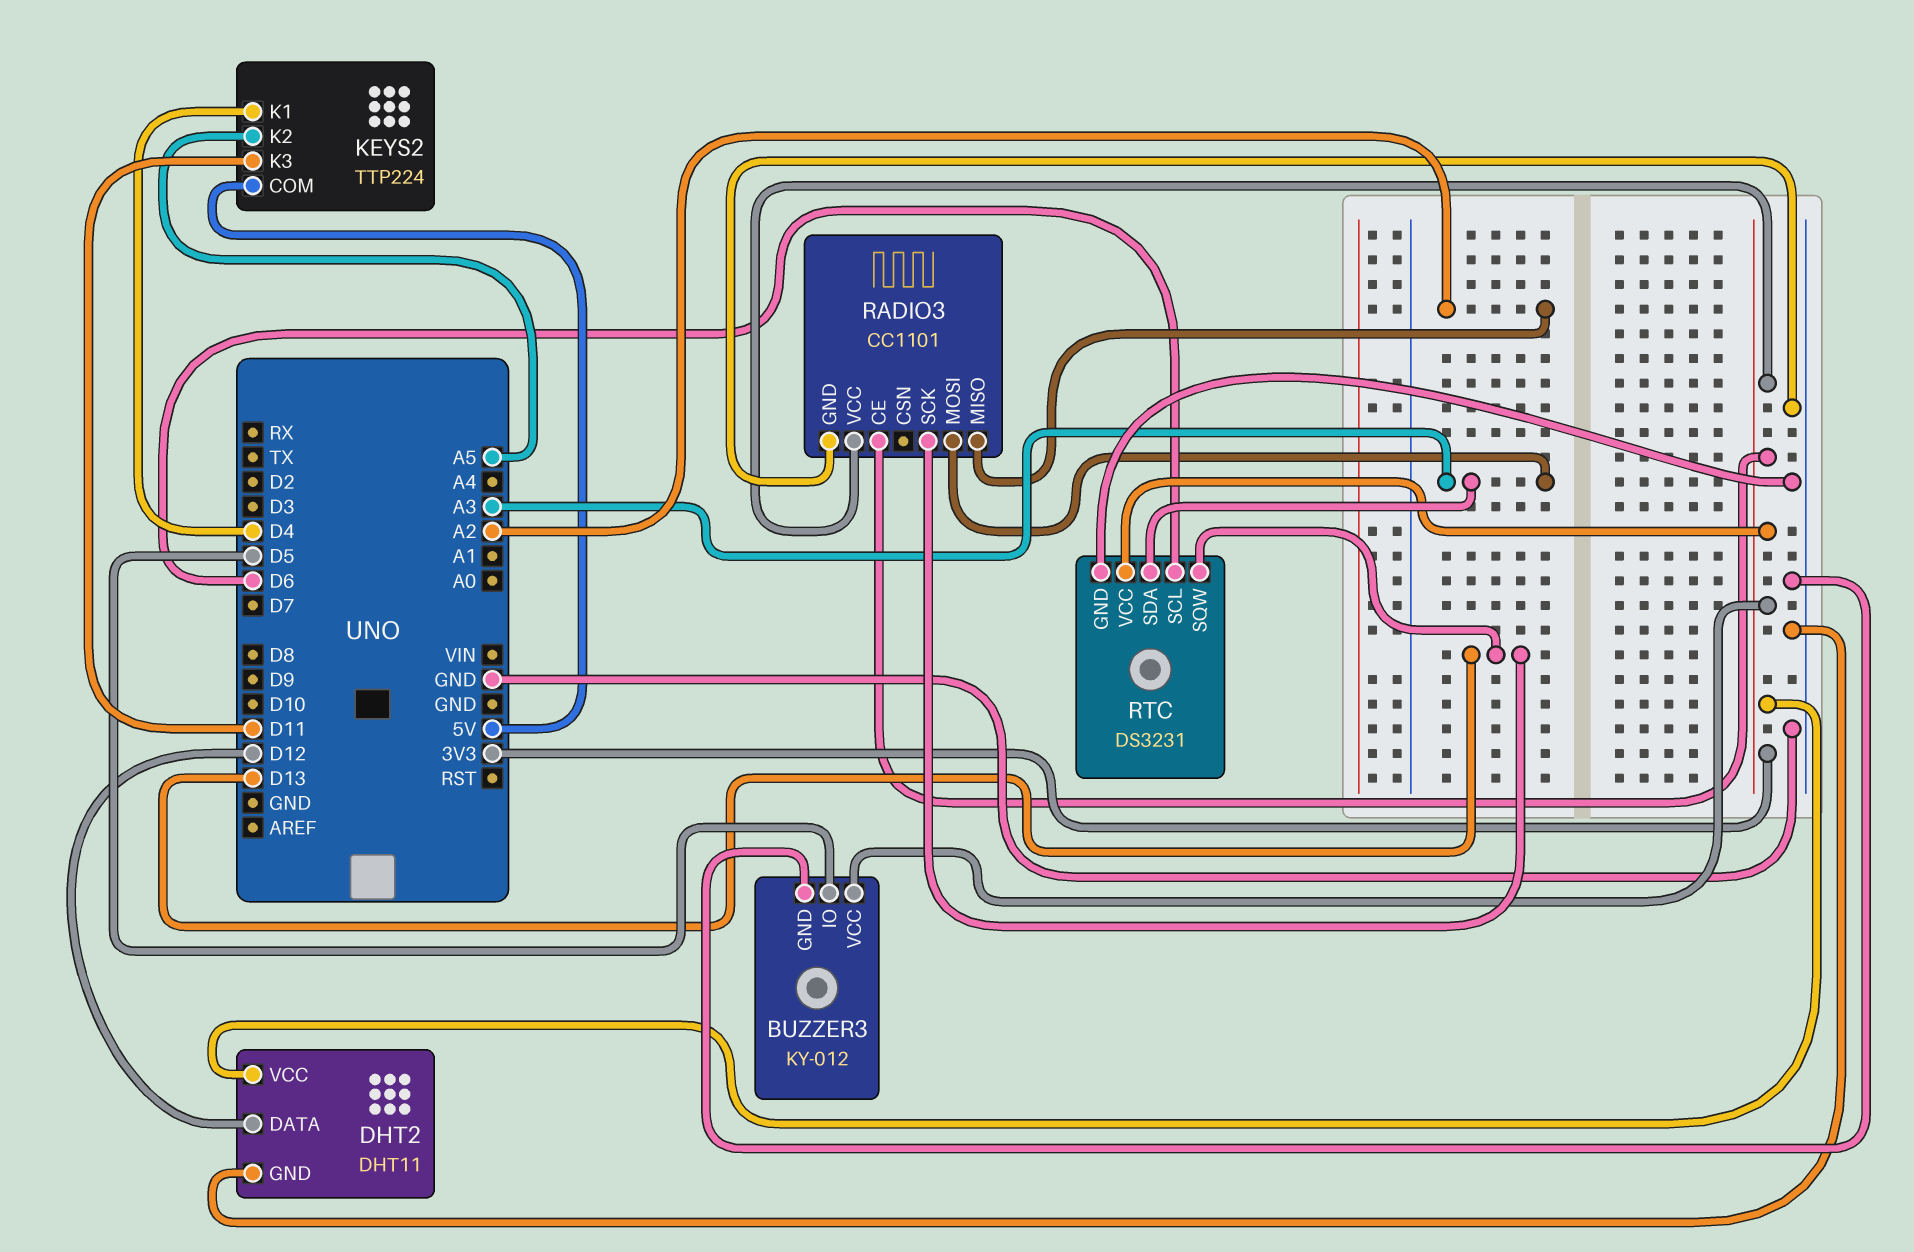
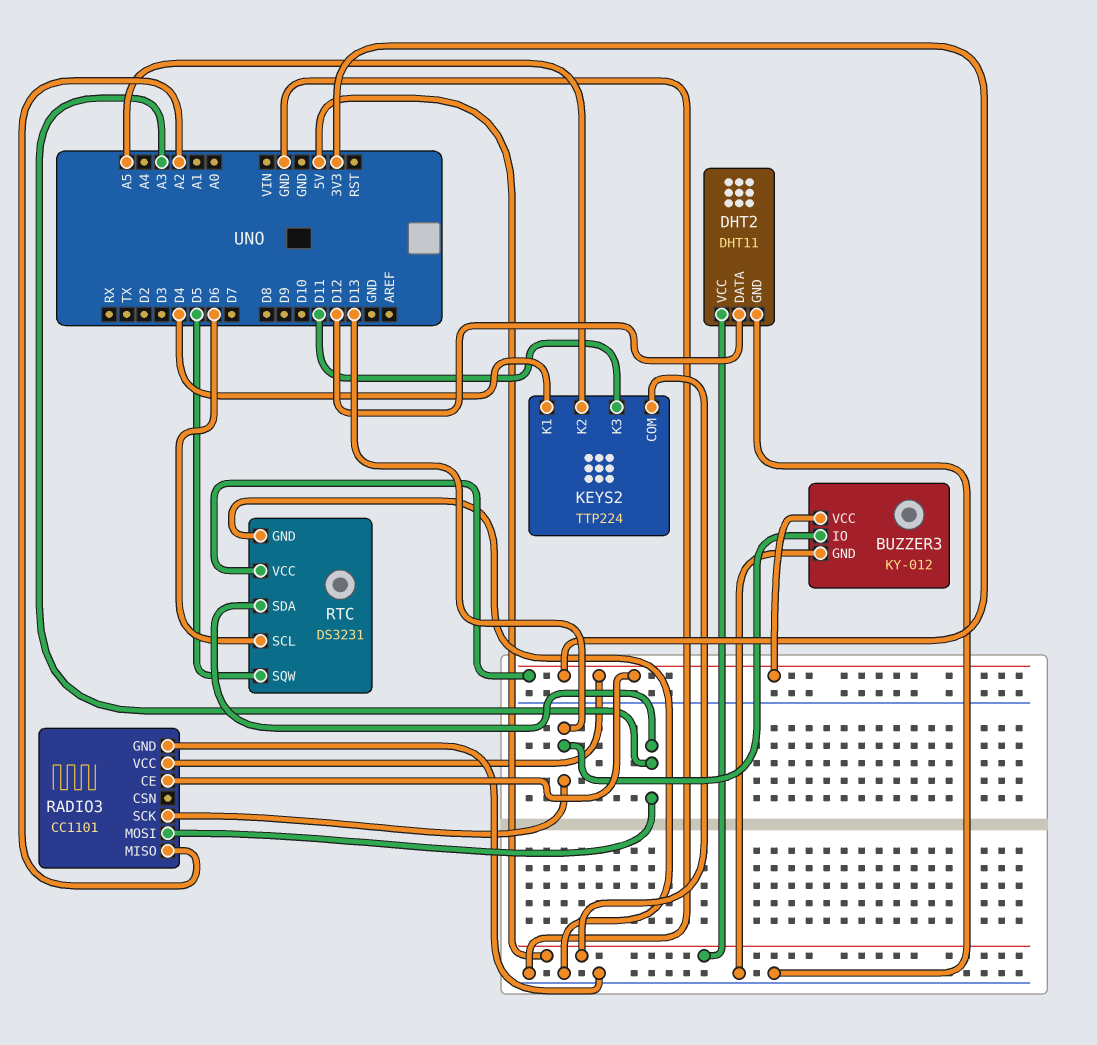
BUZZER3 pin IO: D5 -> D13
DHT2 pin VCC: 3V3 -> 5V
RTC pin SQW: D13 -> D5

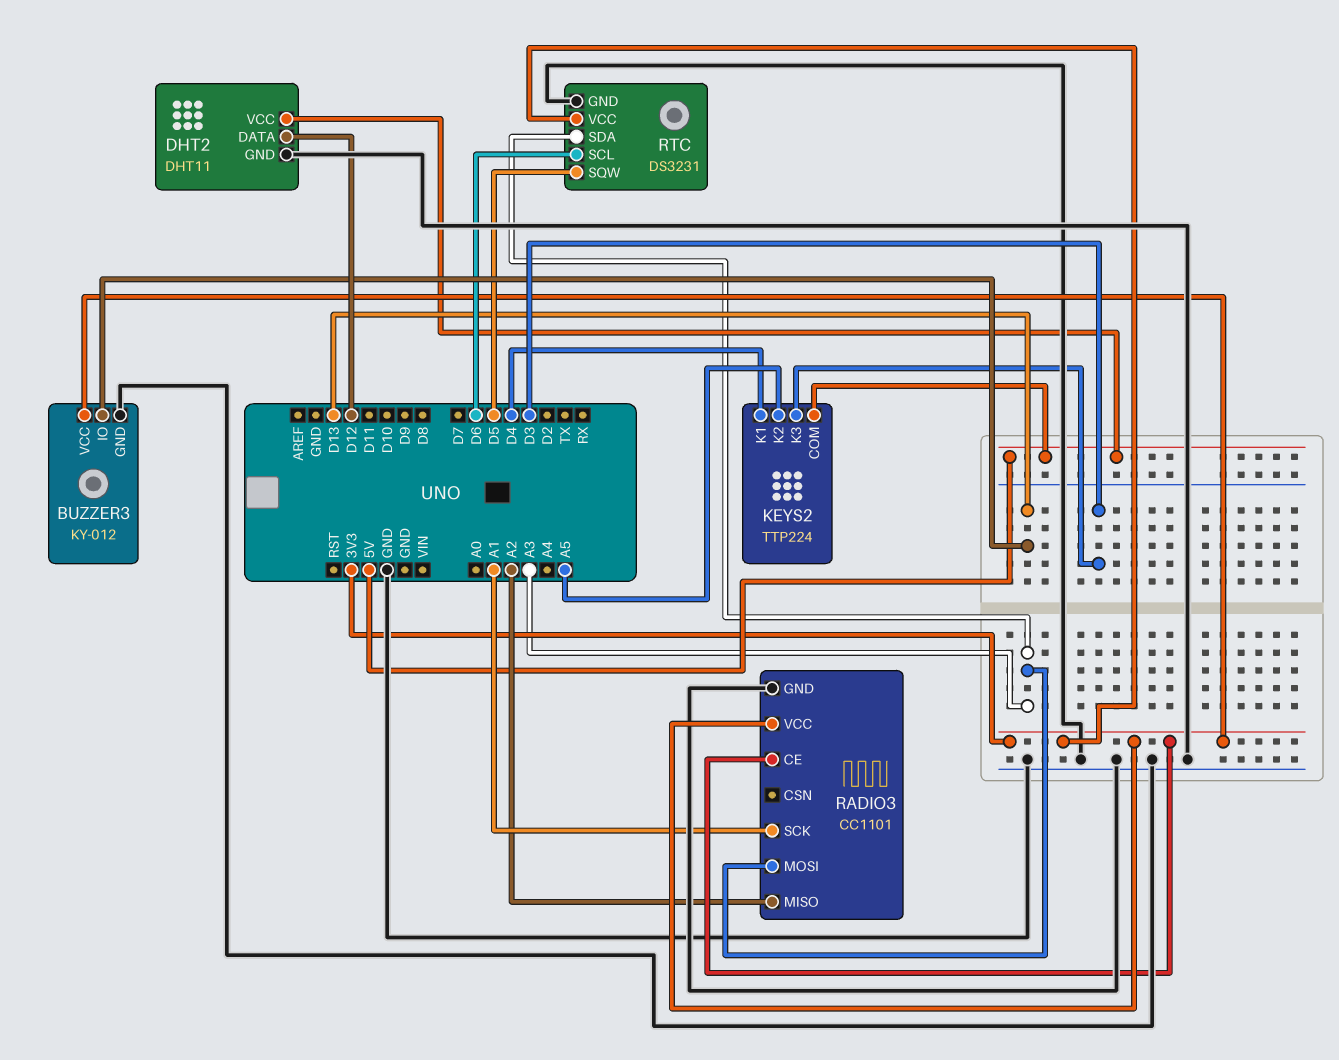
KEYS2 pin K3: D11 -> D3
RADIO3 pin SCK: D13 -> A1

